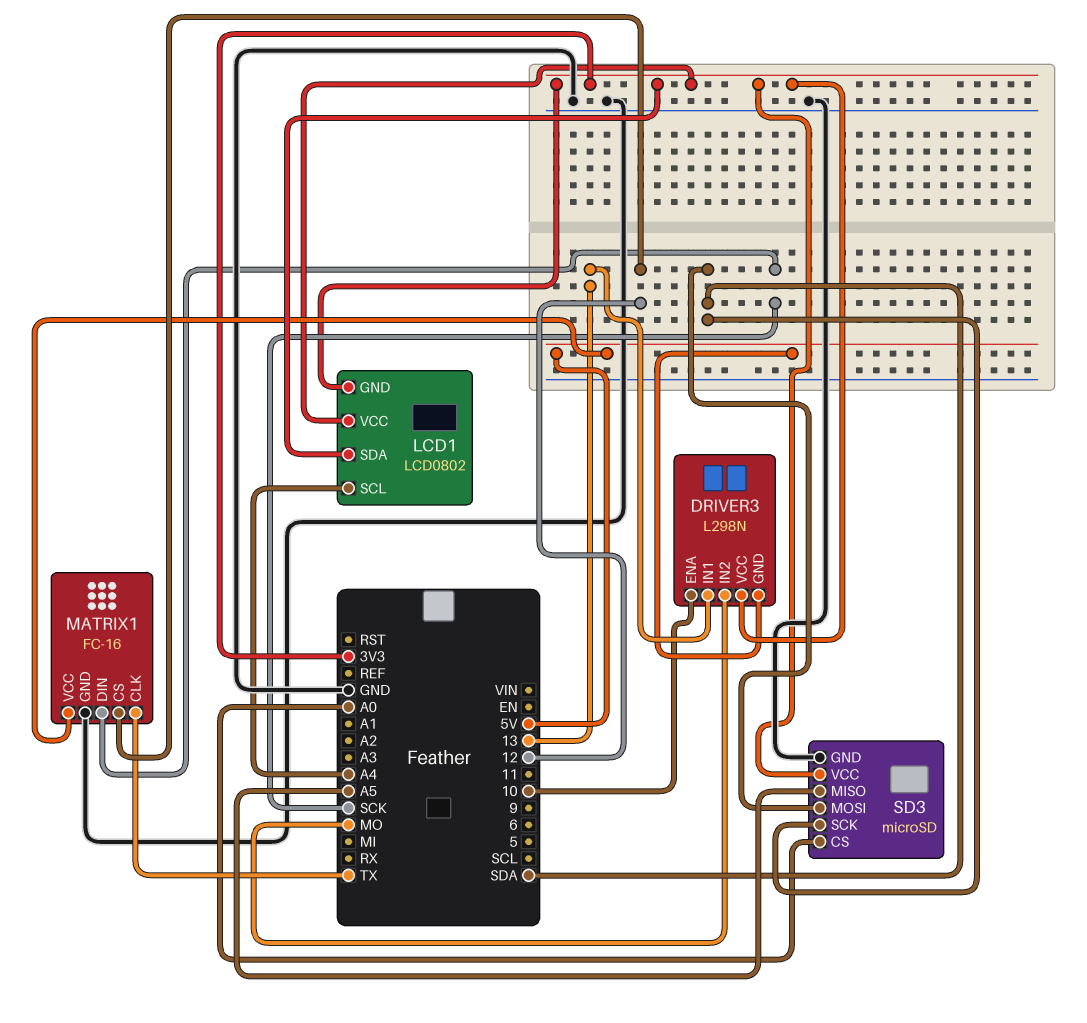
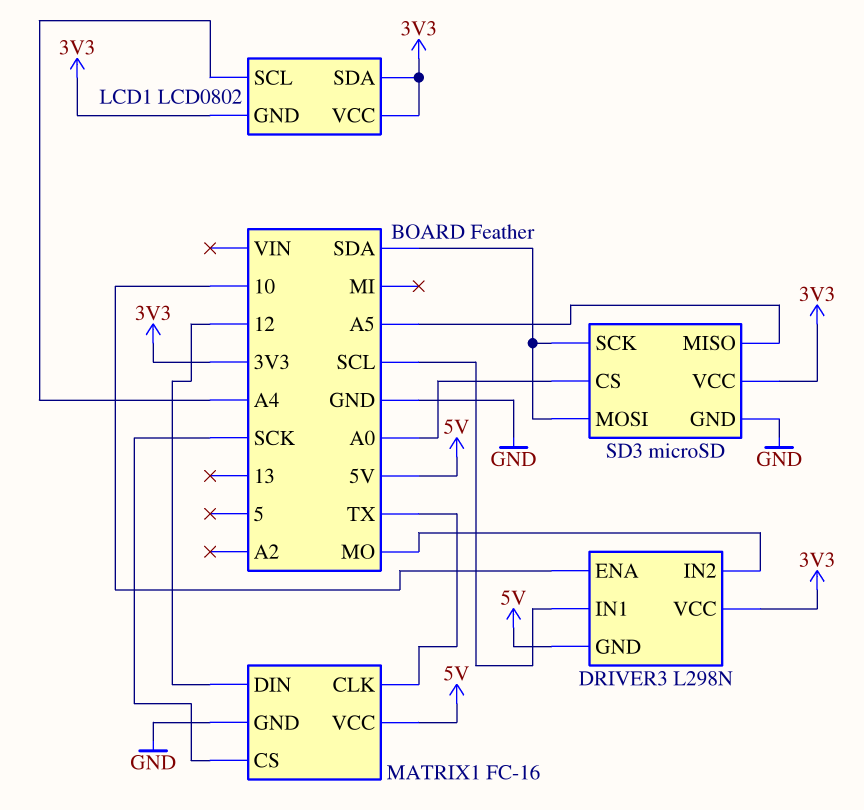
DRIVER3 pin IN1: 13 -> SCL
MATRIX1 pin CS: 12 -> SCK
MATRIX1 pin DIN: SCK -> 12

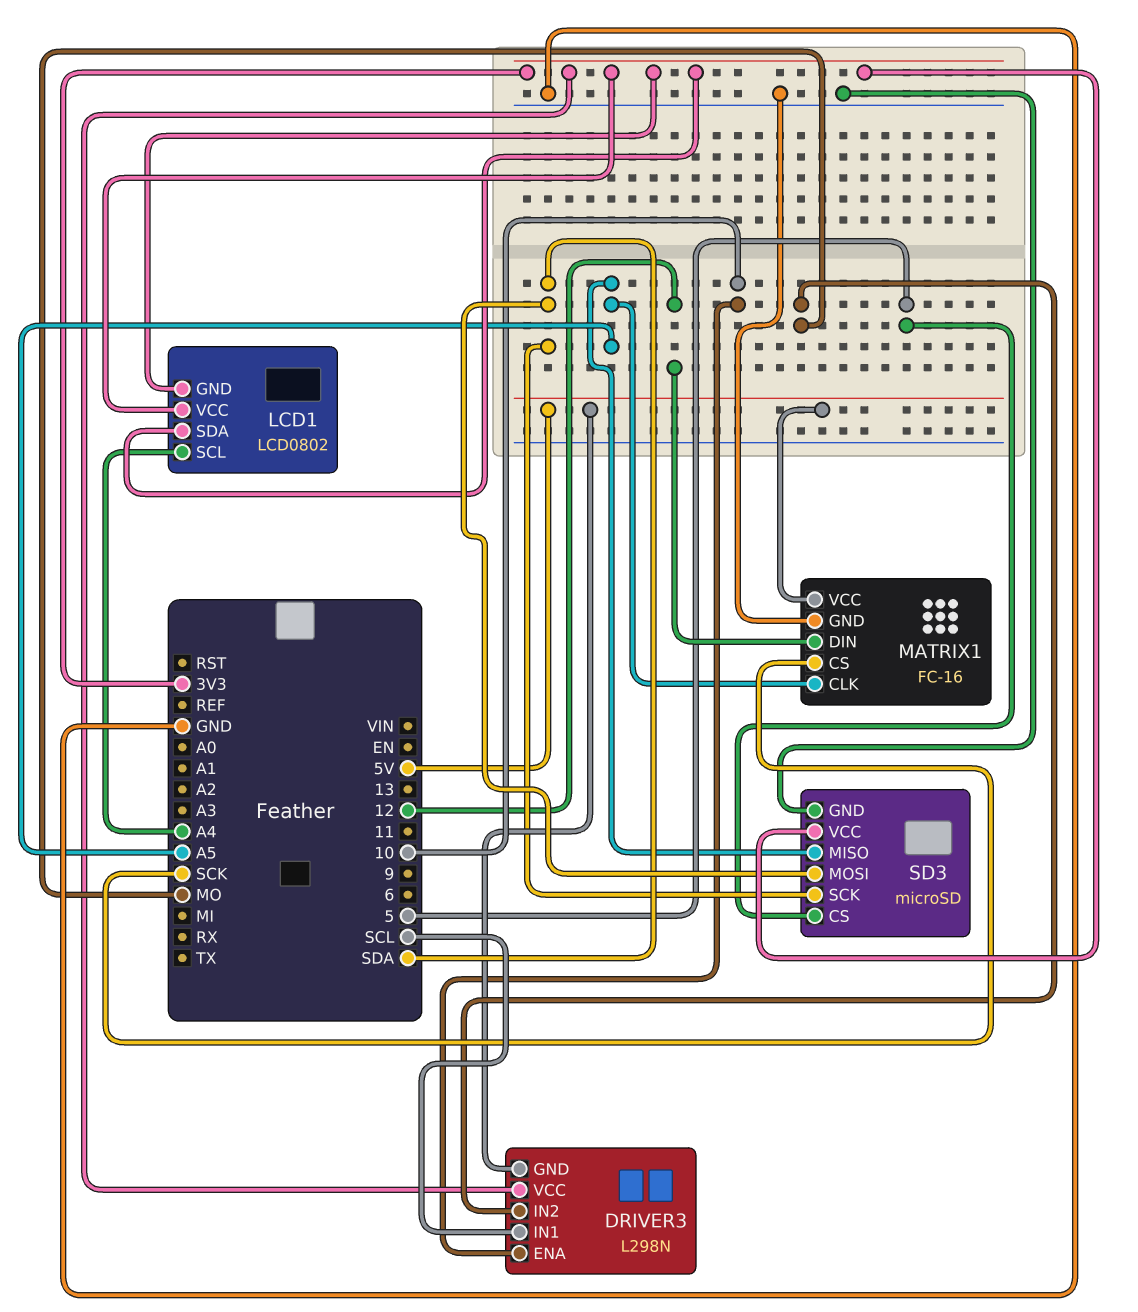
MATRIX1 pin CLK: TX -> A5
SD3 pin CS: A0 -> 5

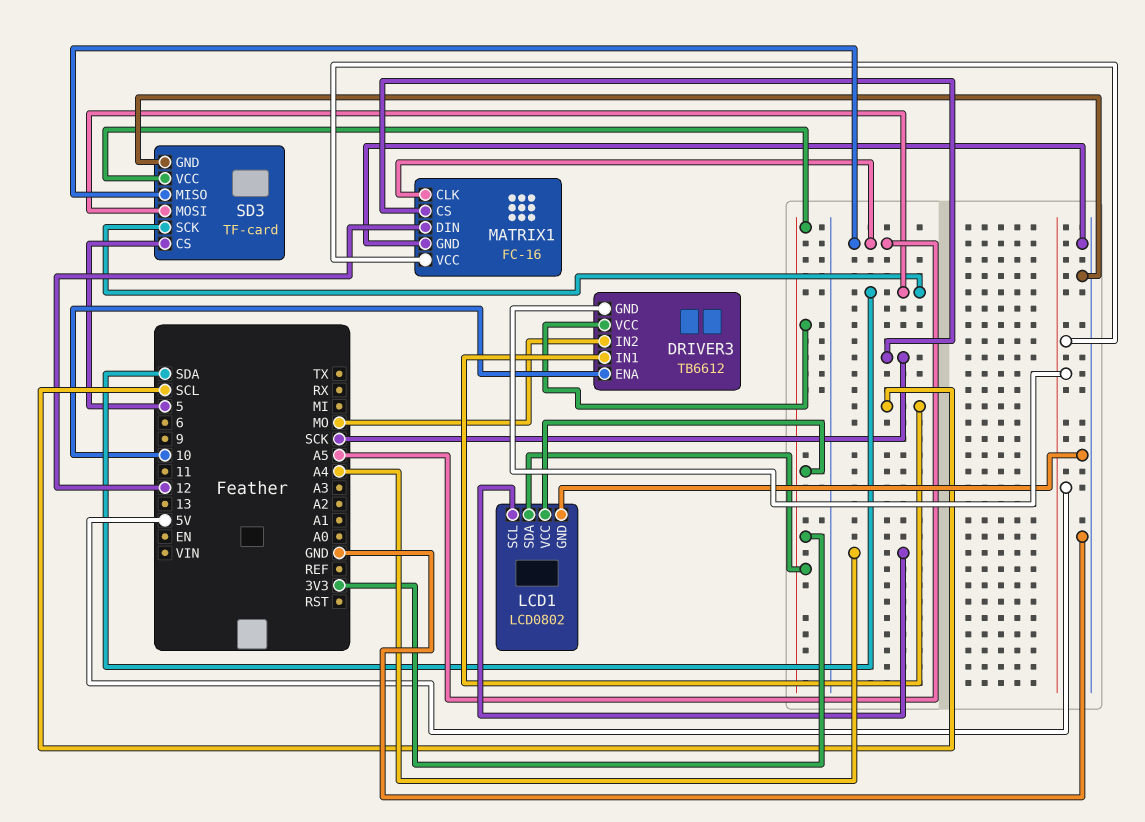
DRIVER3: L298N -> TB6612
LCD1 pin GND: 3V3 -> GND
SD3: microSD -> TF-card

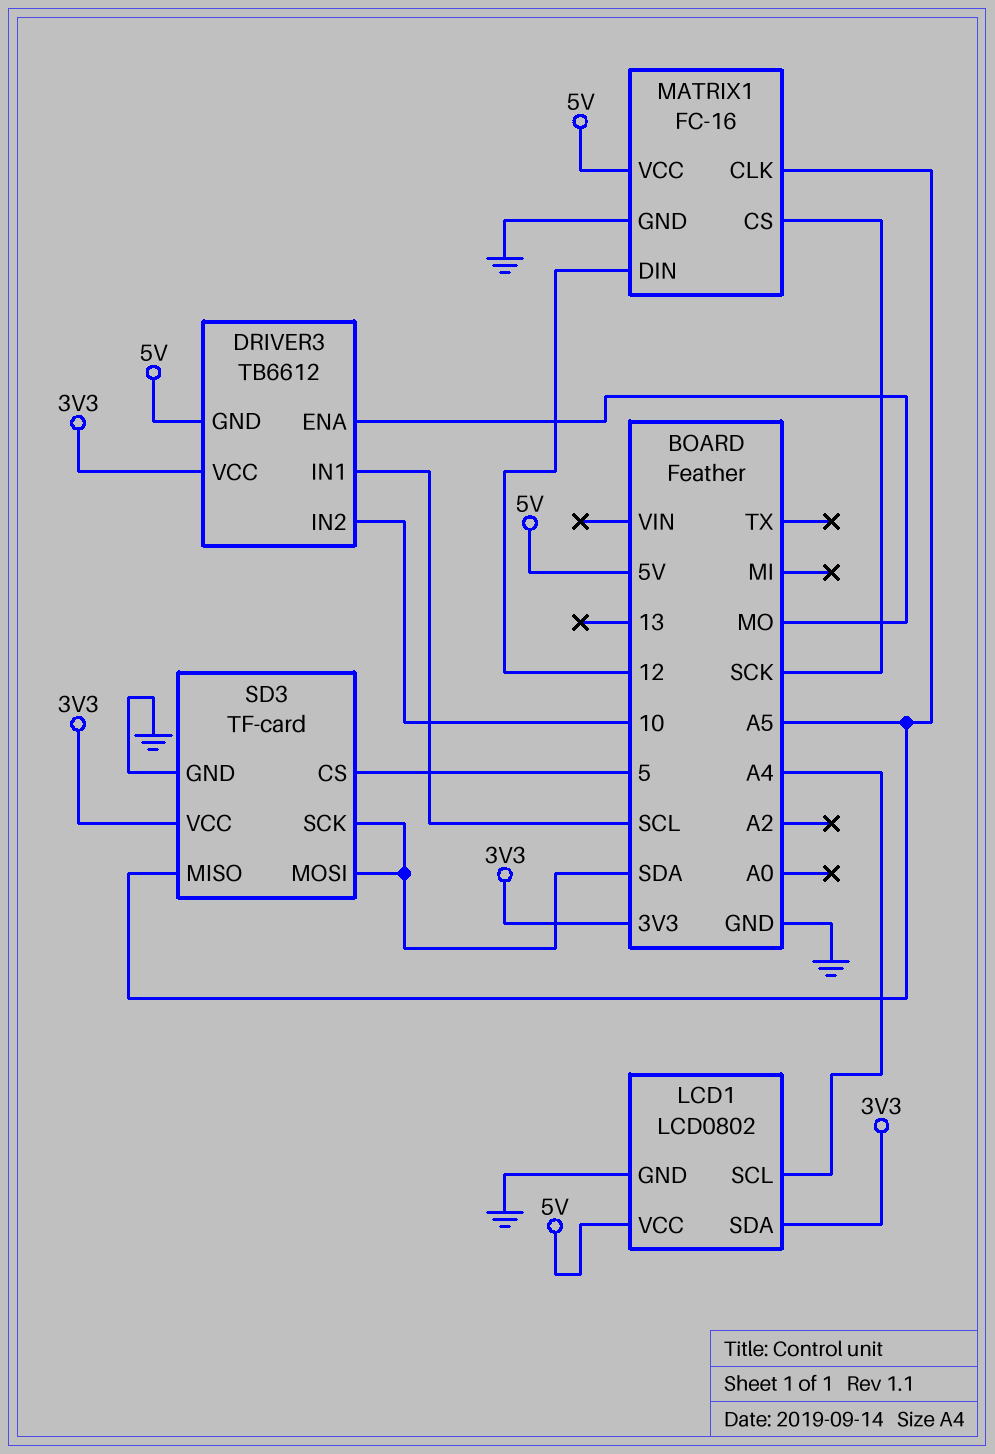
DRIVER3 pin ENA: 10 -> MO
DRIVER3 pin IN2: MO -> 10
LCD1 pin VCC: 3V3 -> 5V

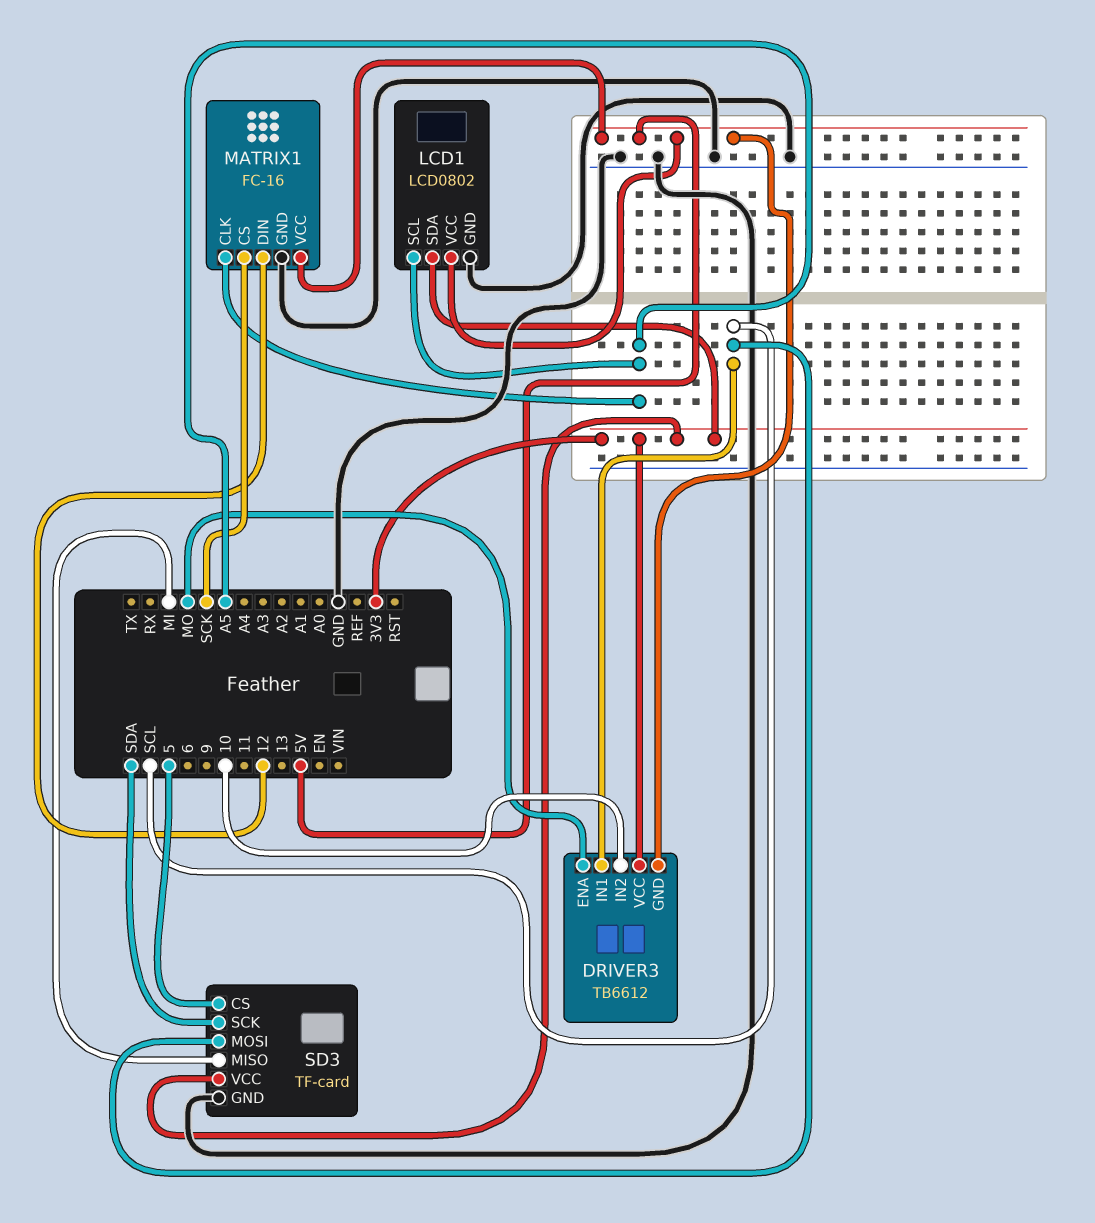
LCD1 pin SCL: A4 -> A5
SD3 pin MISO: A5 -> MI
SD3 pin MOSI: SDA -> SCL

